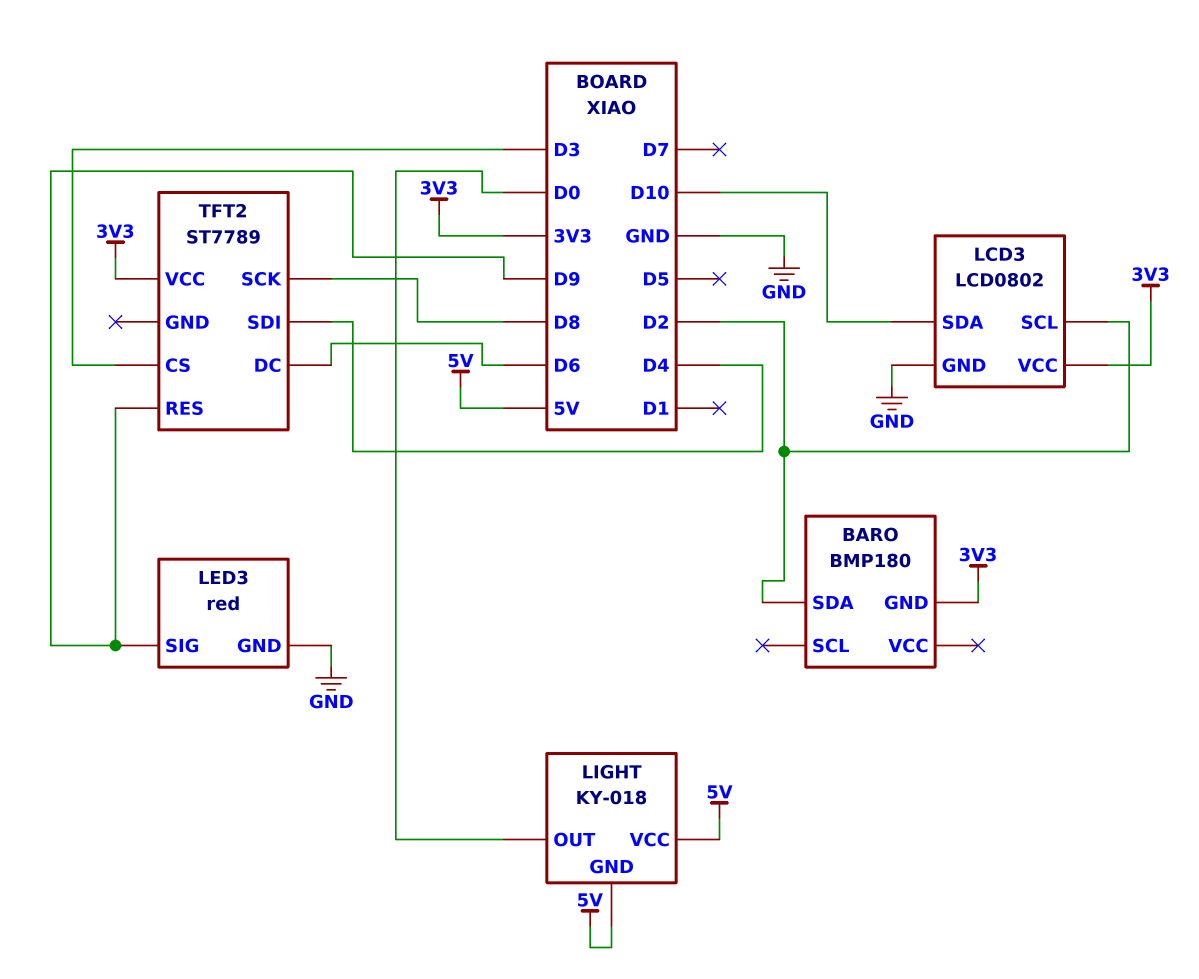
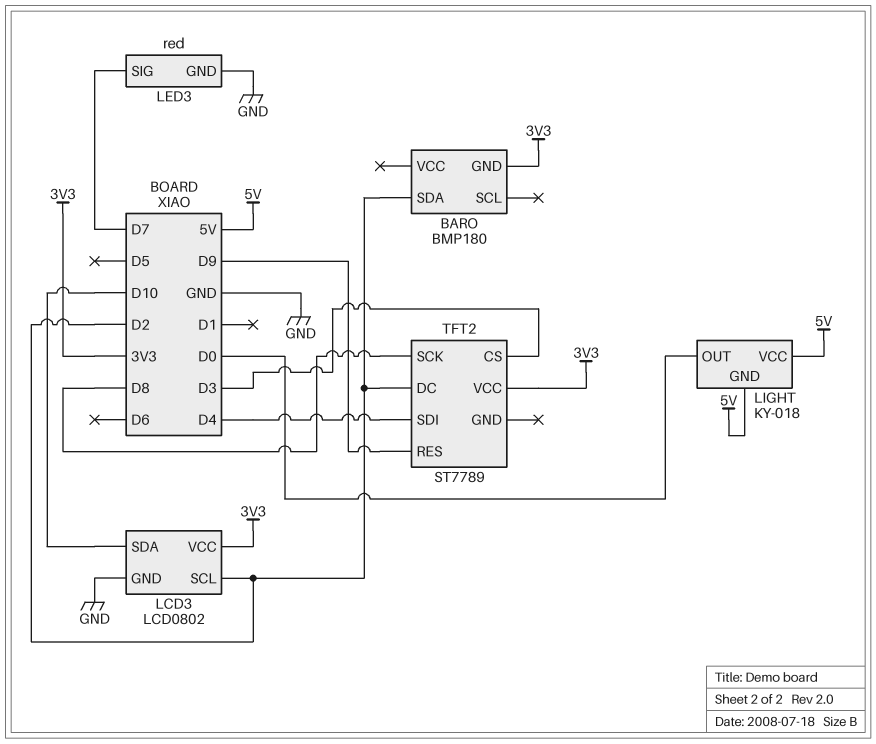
LED3 pin SIG: D9 -> D7
TFT2 pin DC: D6 -> D2

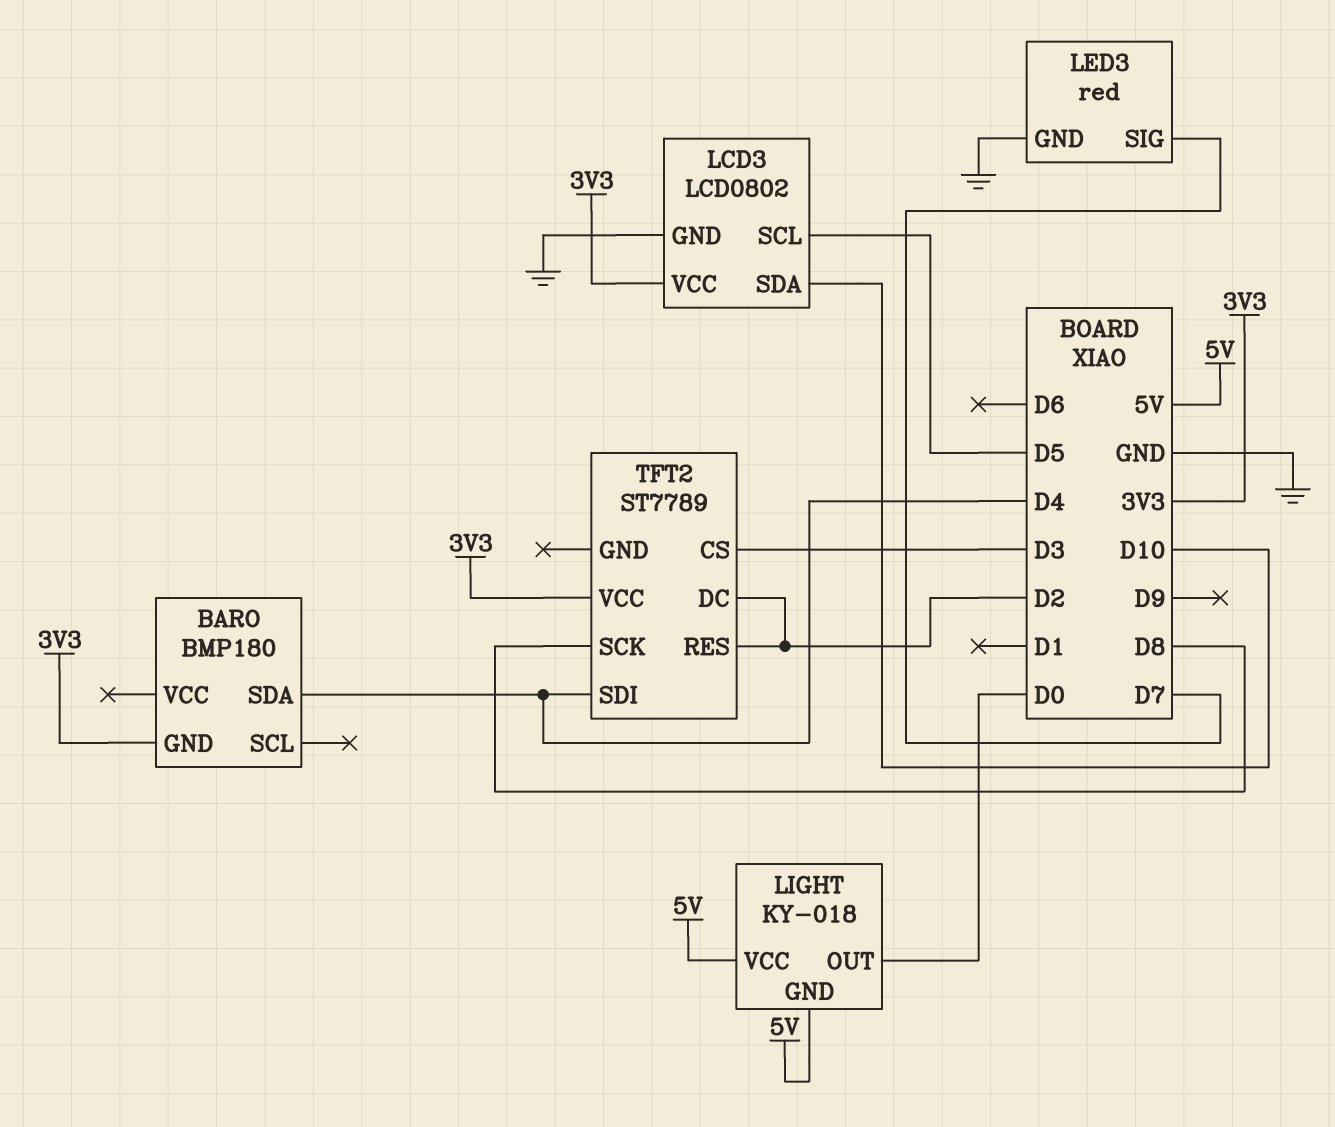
BARO pin SDA: D2 -> D4
LCD3 pin SCL: D2 -> D5
TFT2 pin RES: D9 -> D2

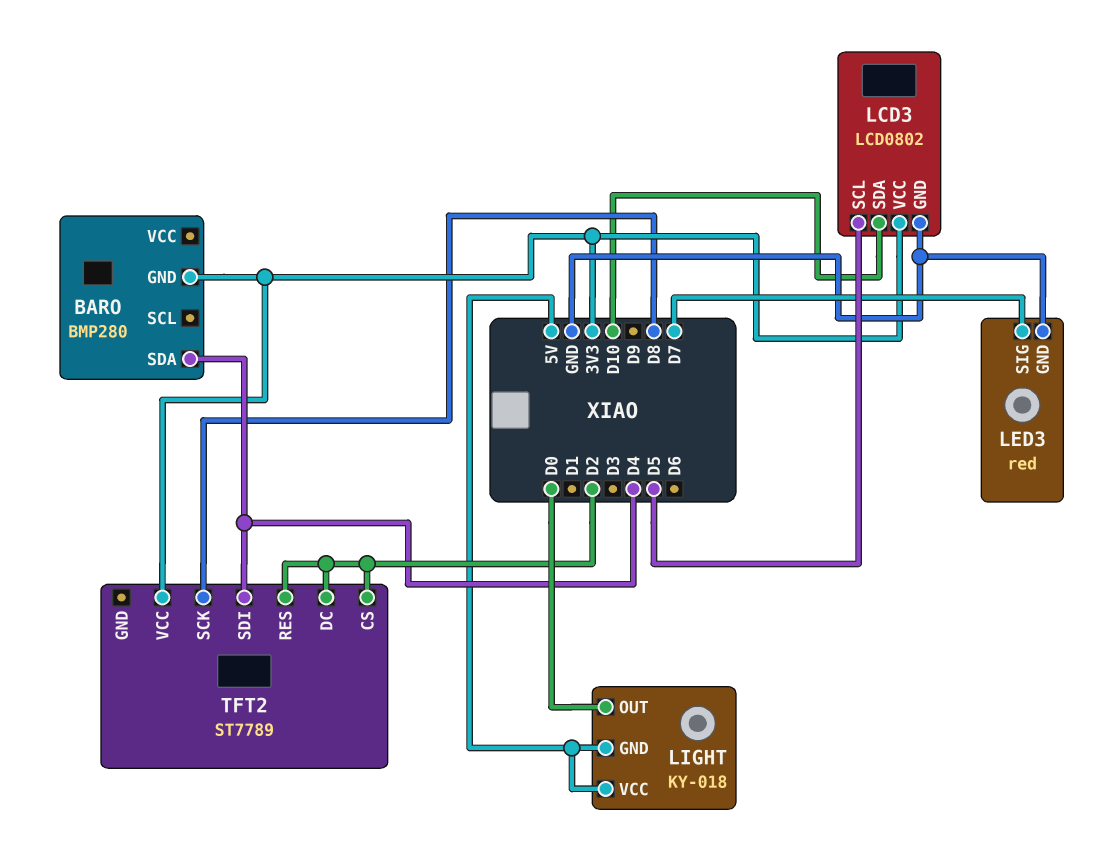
BARO: BMP180 -> BMP280
TFT2 pin CS: D3 -> D2

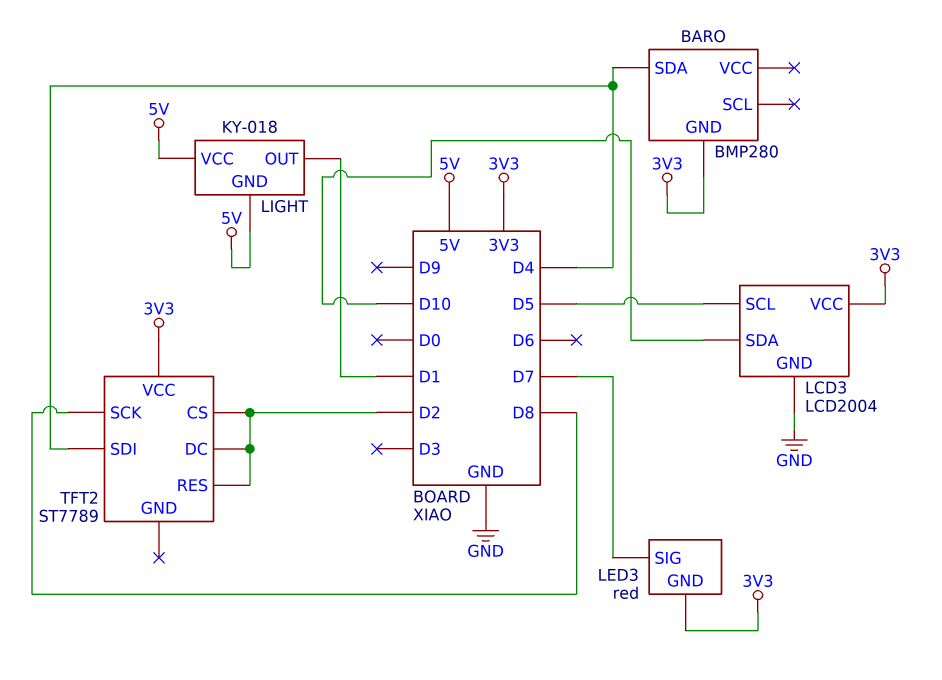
LCD3: LCD0802 -> LCD2004
LED3 pin GND: GND -> 3V3
LIGHT pin OUT: D0 -> D1

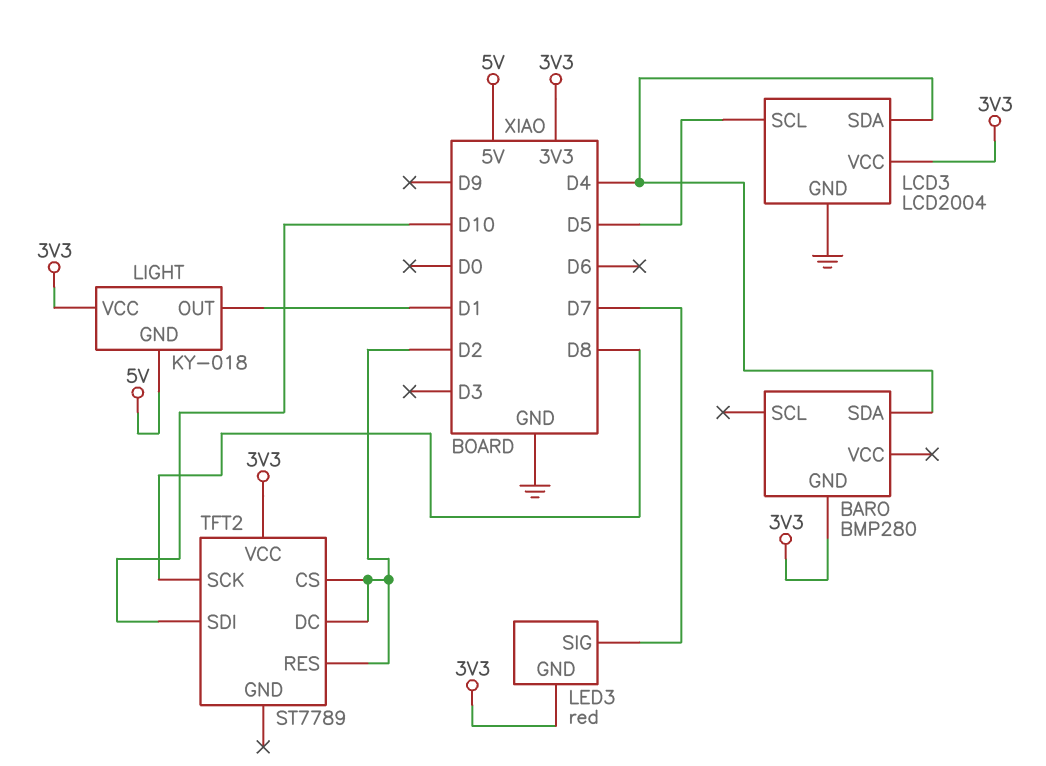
LCD3 pin SDA: D10 -> D4
LIGHT pin VCC: 5V -> 3V3
TFT2 pin SDI: D4 -> D10

